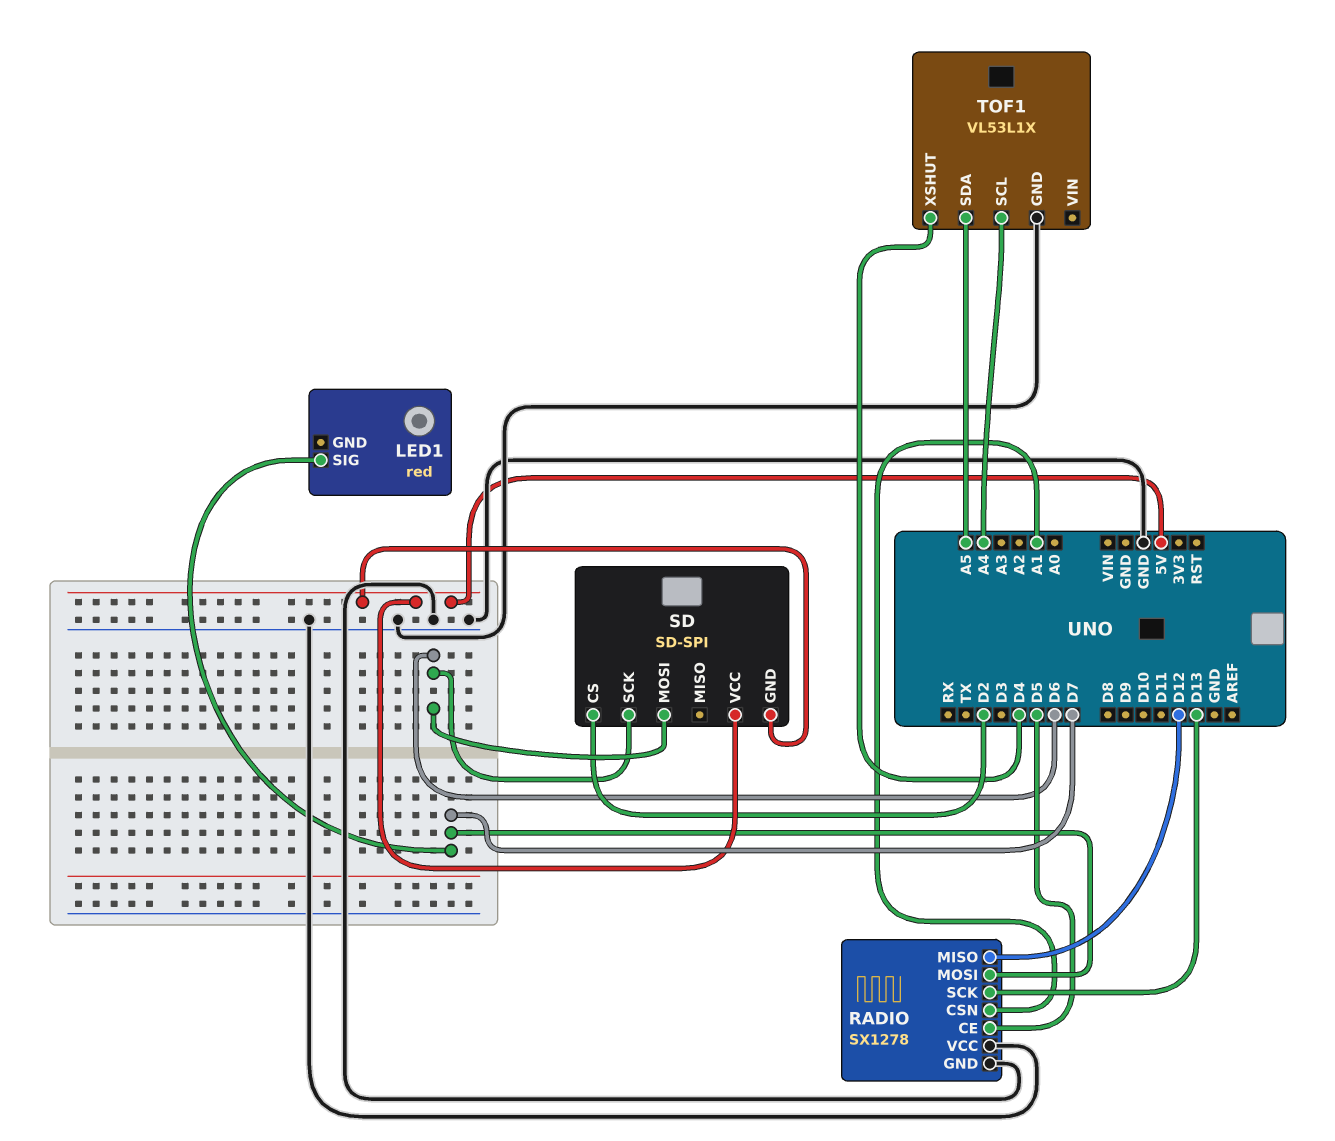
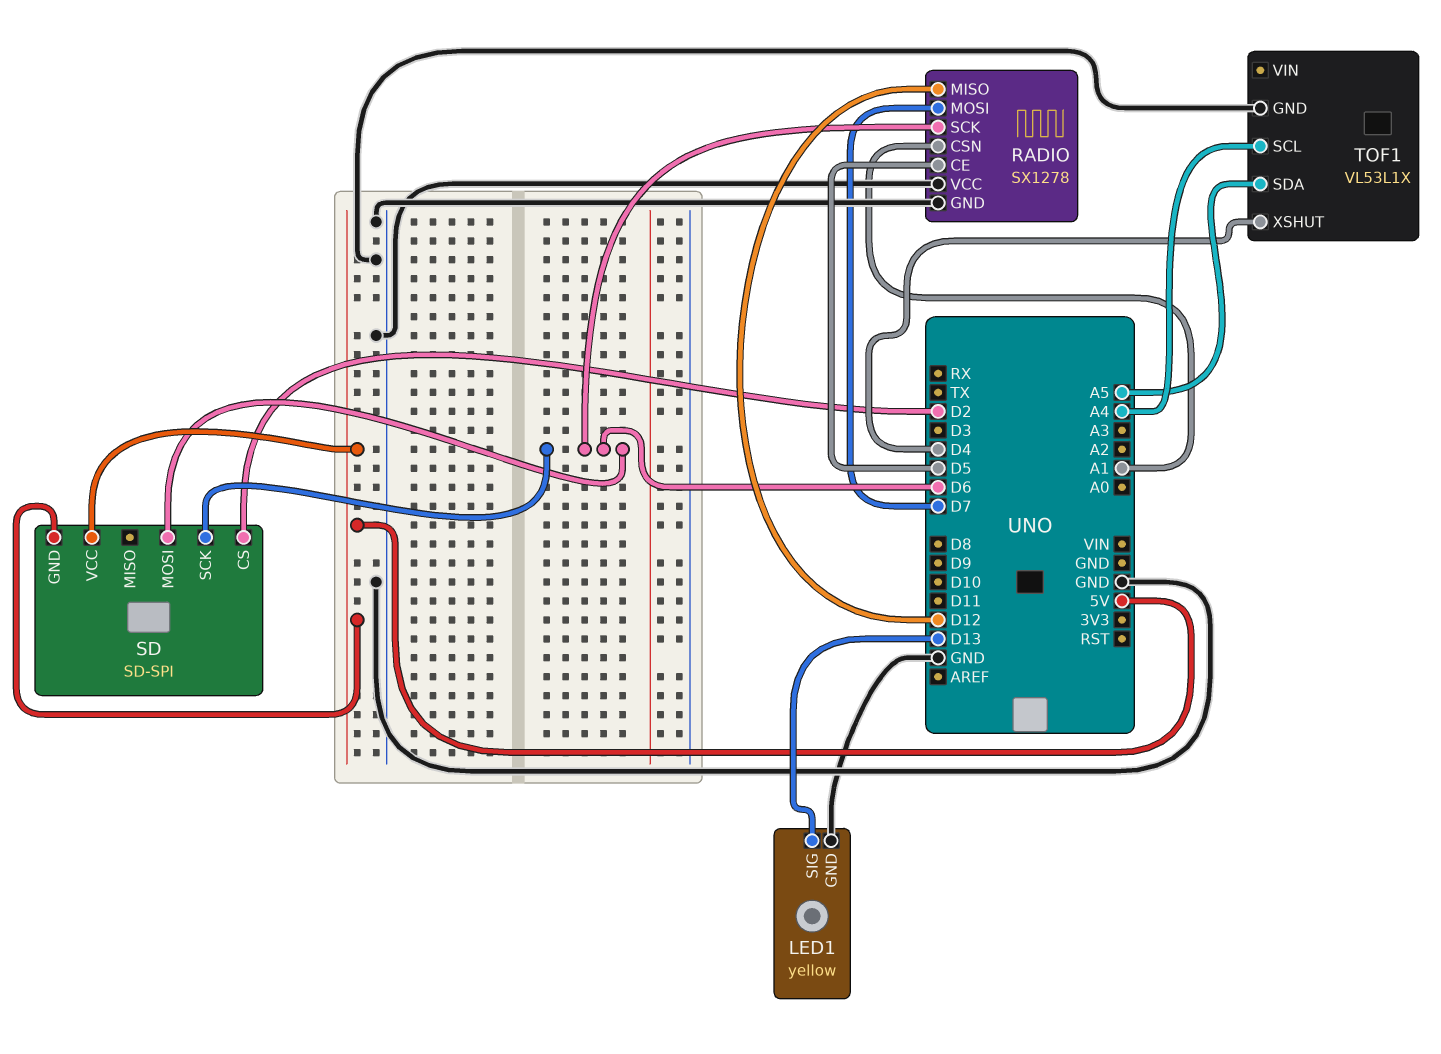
LED1: red -> yellow
LED1 pin GND: none -> GND
LED1 pin SIG: D7 -> D13
RADIO pin SCK: D13 -> D6

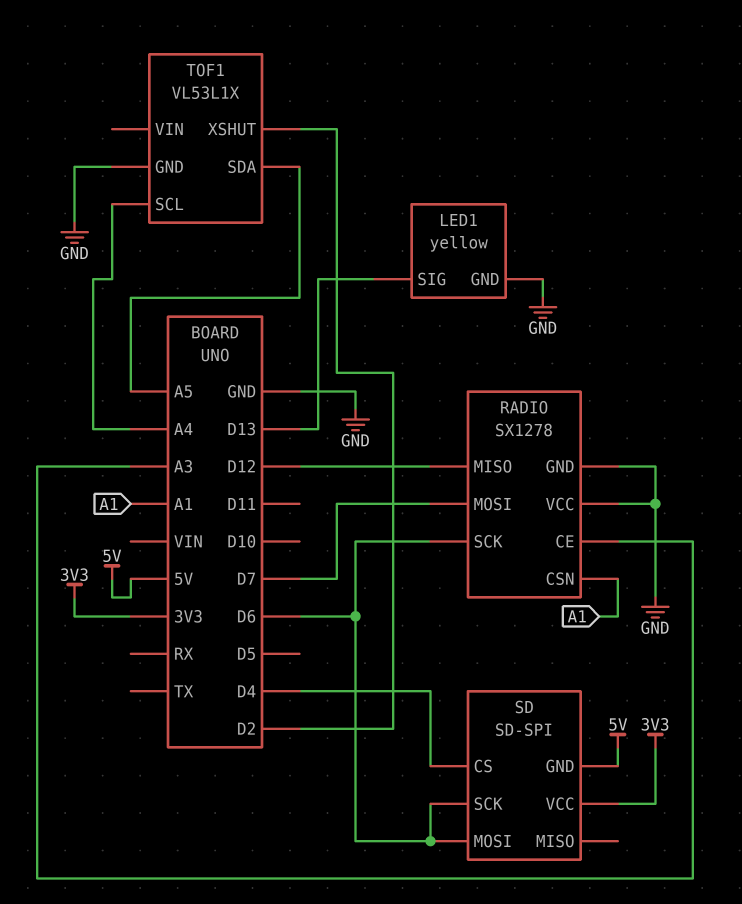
RADIO pin CE: D5 -> A3
SD pin CS: D2 -> D4
SD pin VCC: 5V -> 3V3
TOF1 pin XSHUT: D4 -> D2

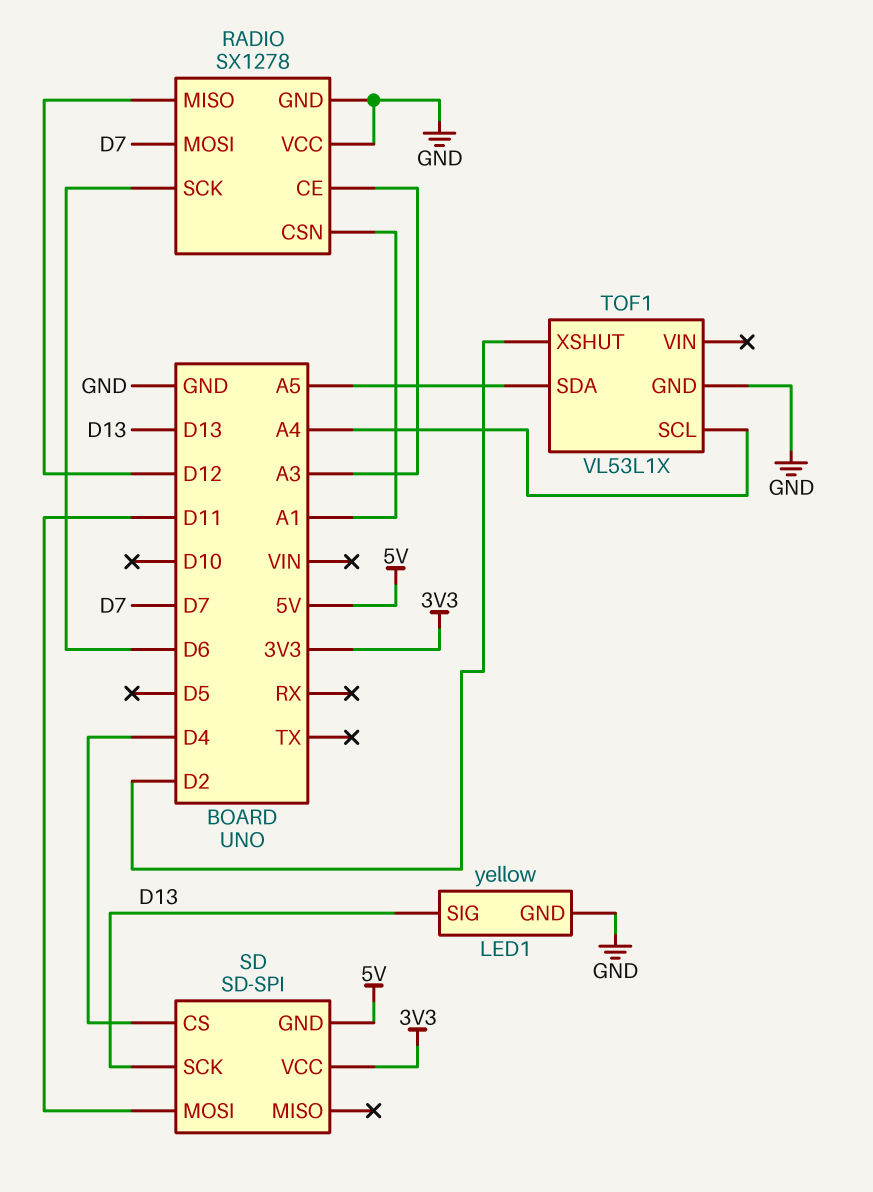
SD pin MOSI: D6 -> D11
SD pin SCK: D6 -> D13

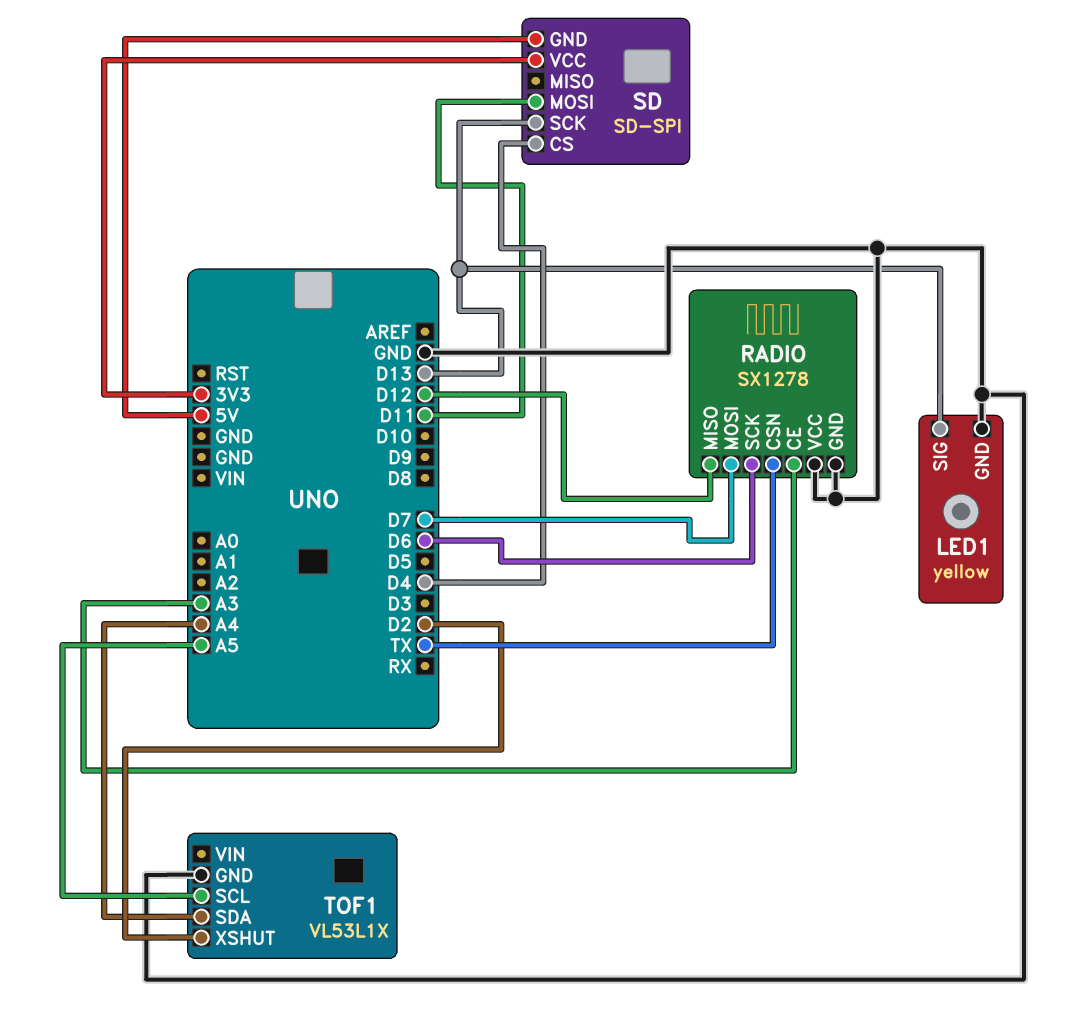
RADIO pin CSN: A1 -> TX
TOF1 pin SCL: A4 -> A5
TOF1 pin SDA: A5 -> A4

